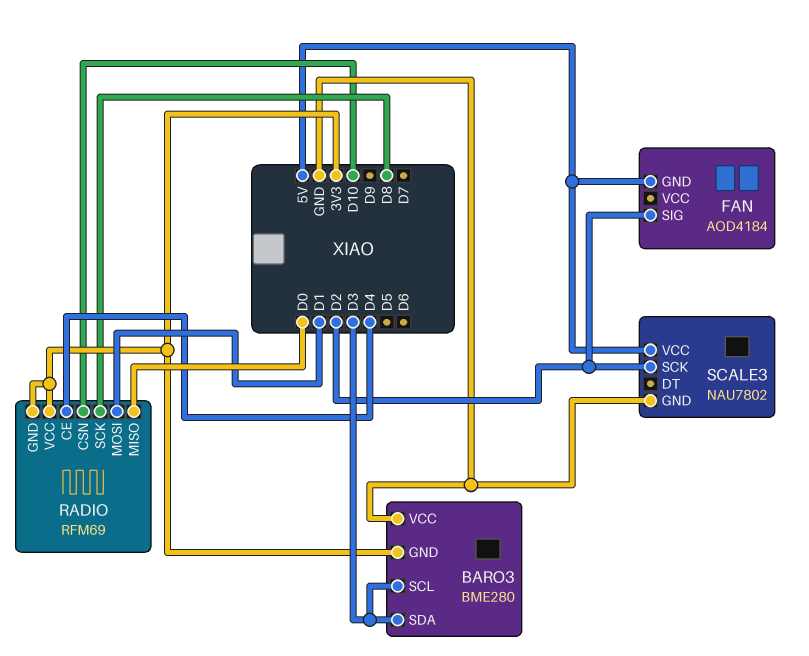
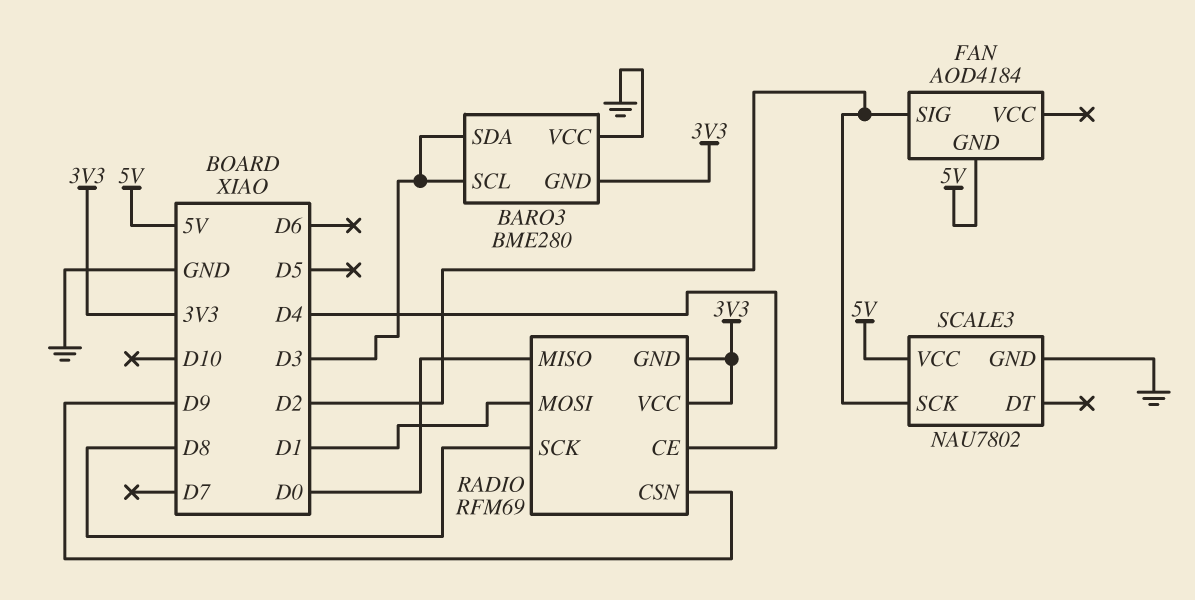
RADIO pin CSN: D10 -> D9

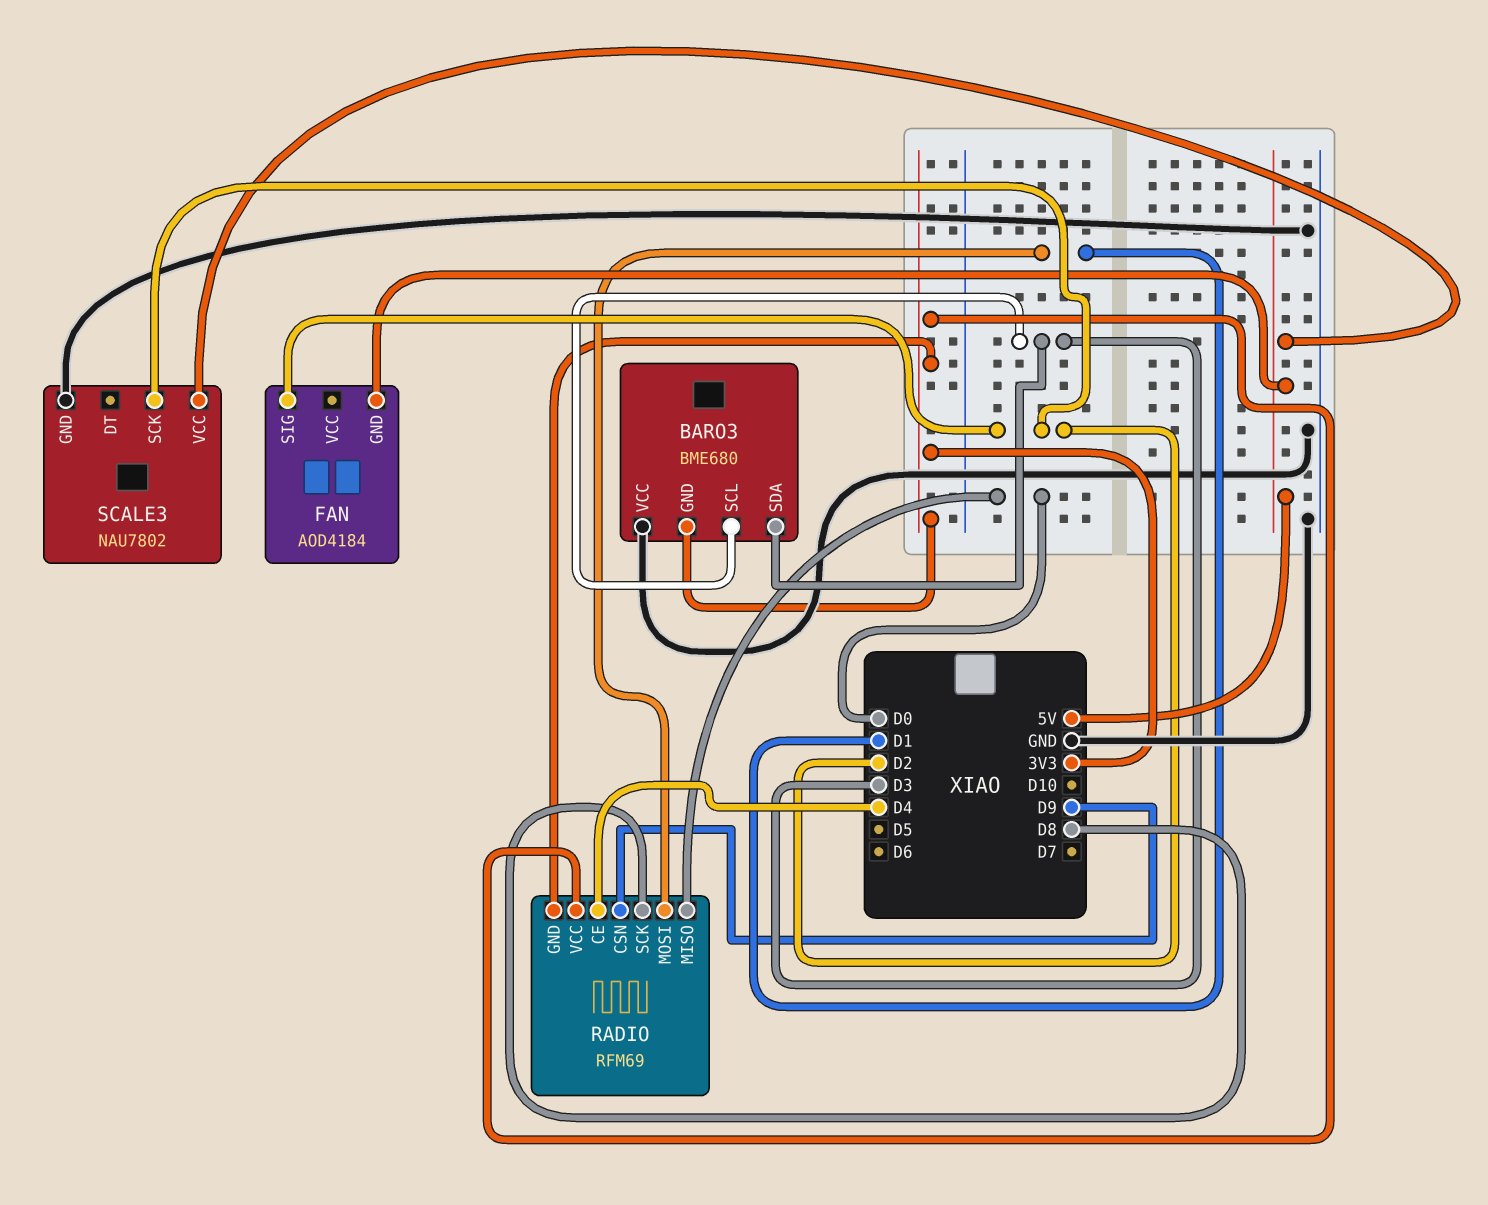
BARO3: BME280 -> BME680

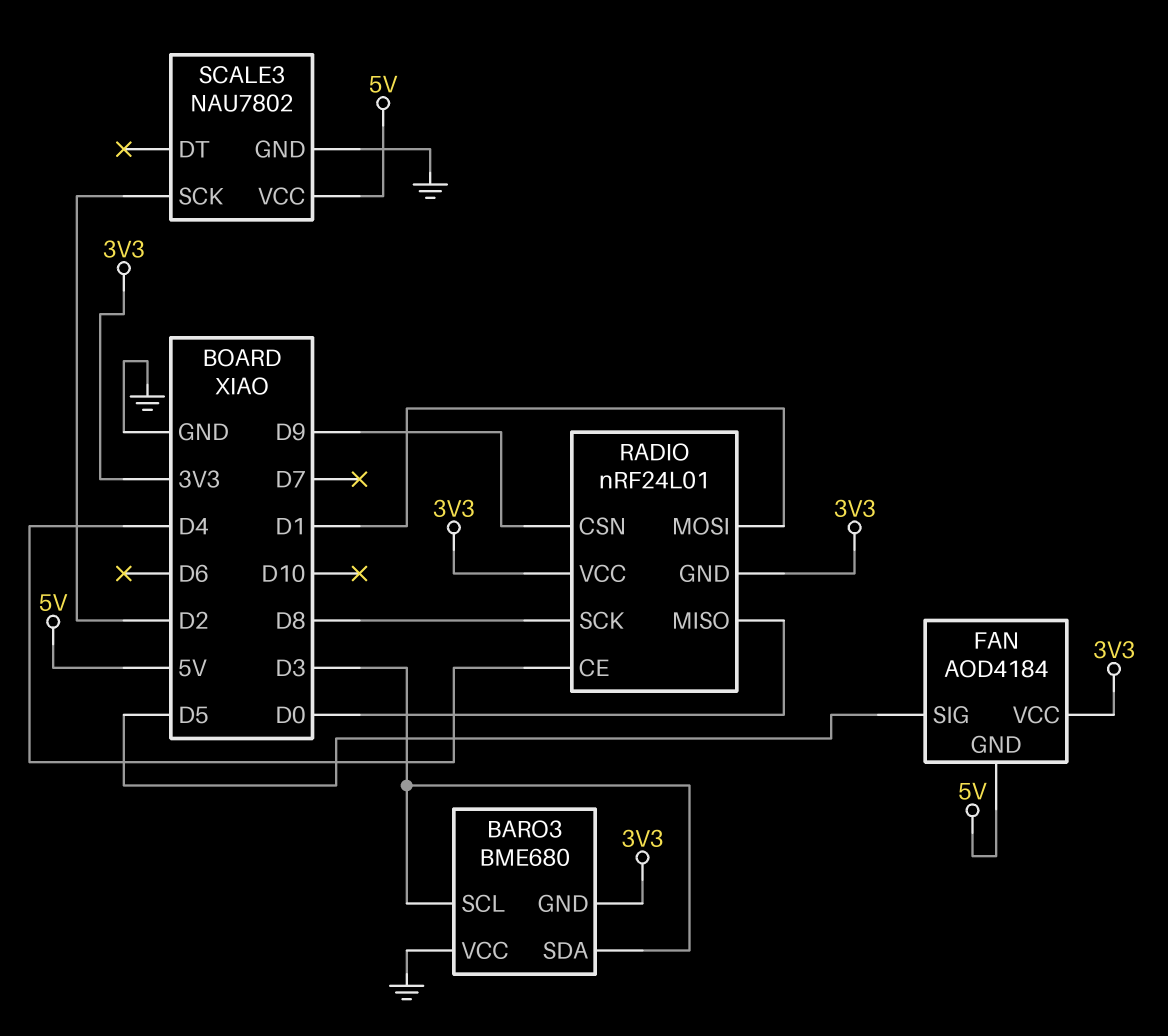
FAN pin SIG: D2 -> D5
FAN pin VCC: none -> 3V3
RADIO: RFM69 -> nRF24L01

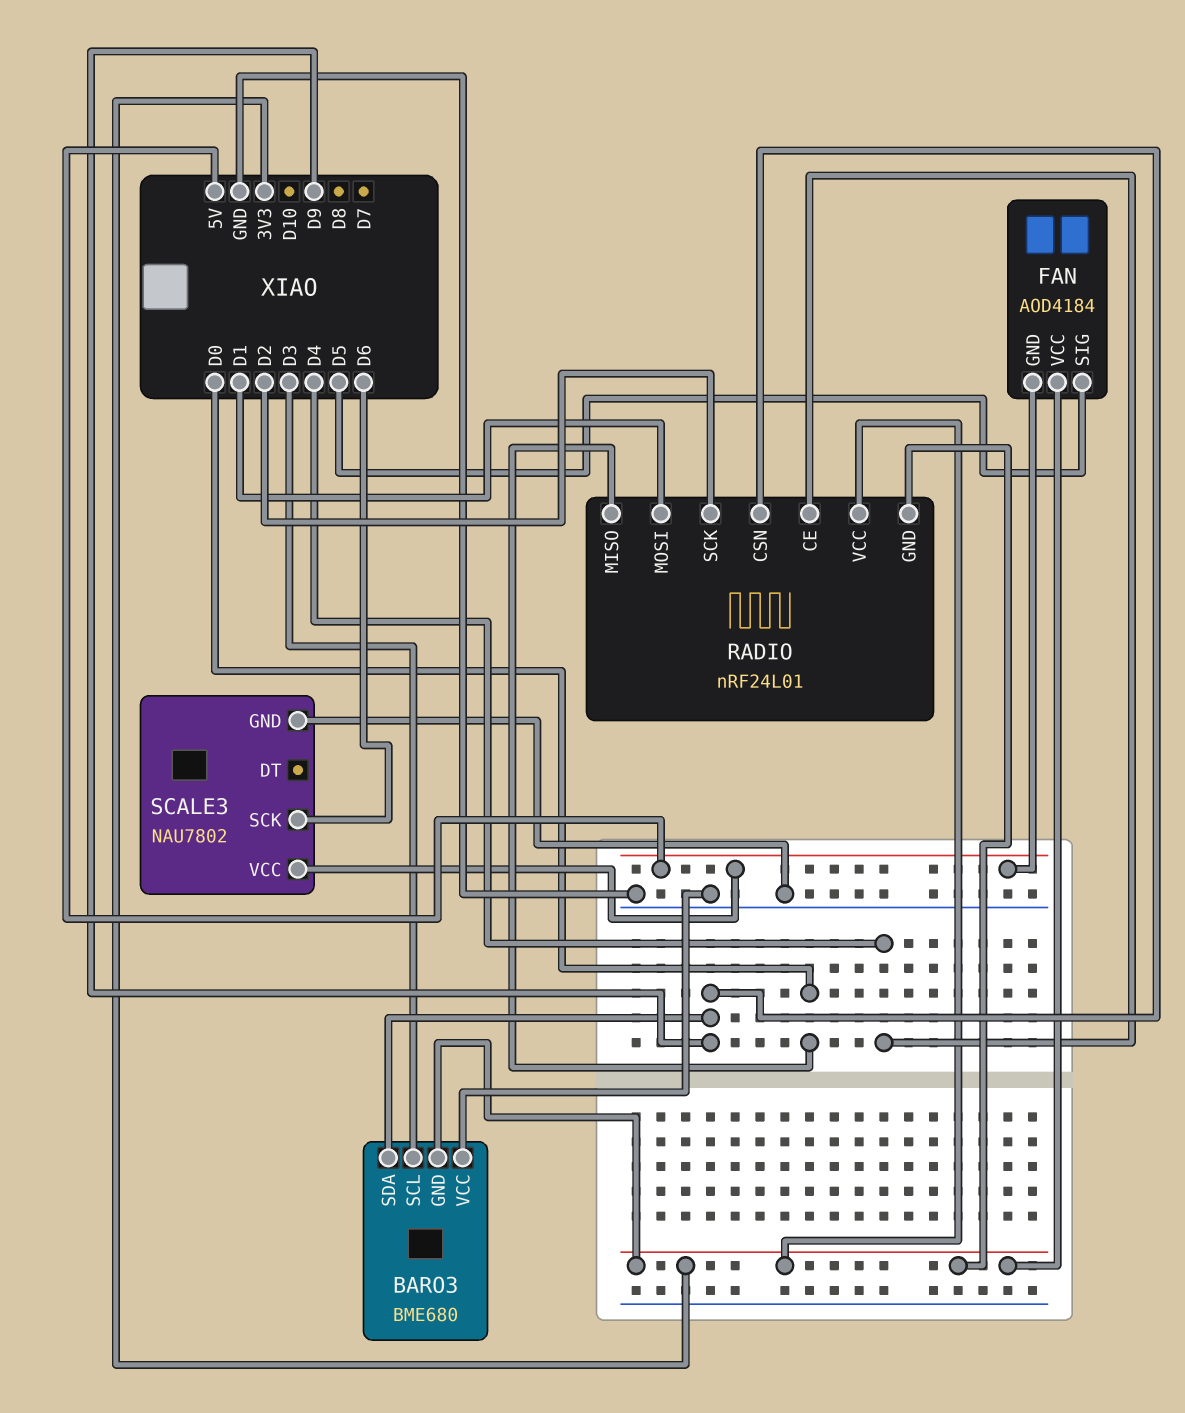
BARO3 pin SDA: D3 -> D9
RADIO pin SCK: D8 -> D2
SCALE3 pin SCK: D2 -> D6

